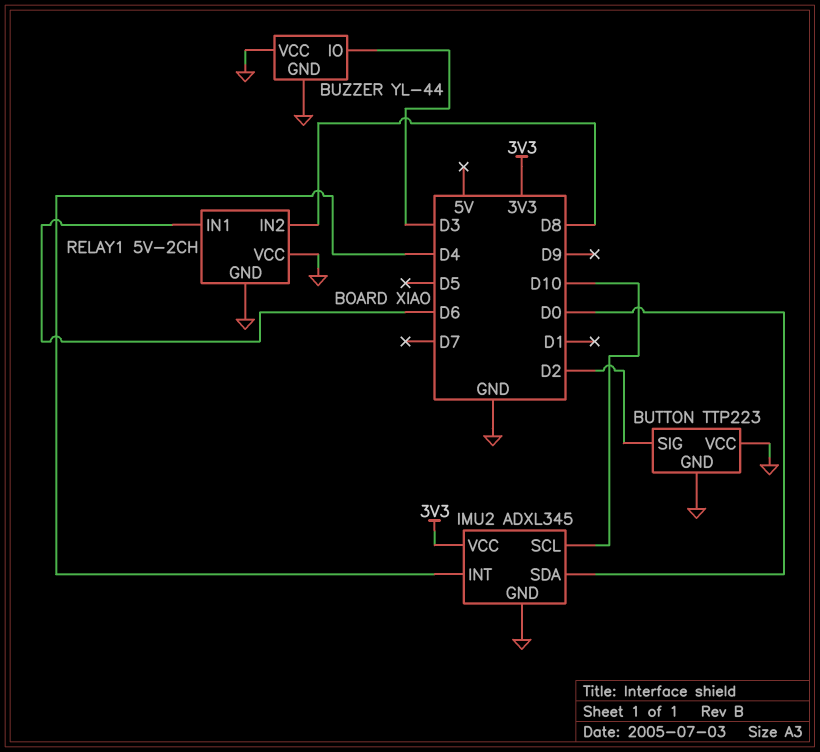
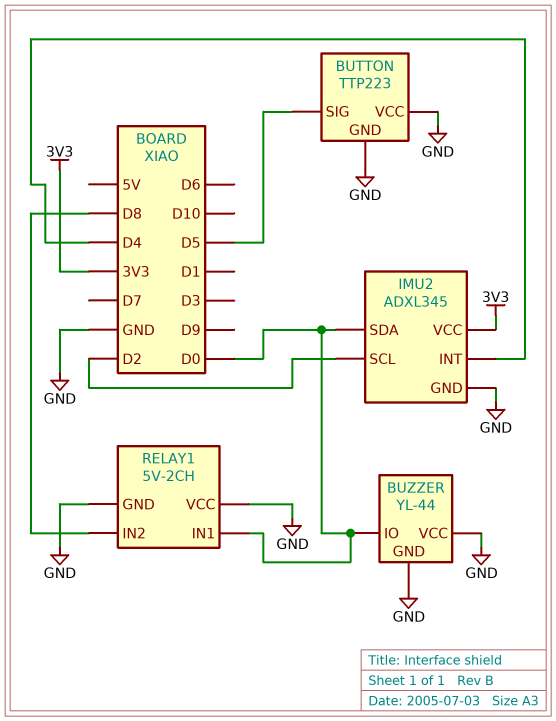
BUTTON pin SIG: D2 -> D5
BUZZER pin IO: D3 -> D0
IMU2 pin SCL: D10 -> D2
RELAY1 pin IN1: D6 -> D0

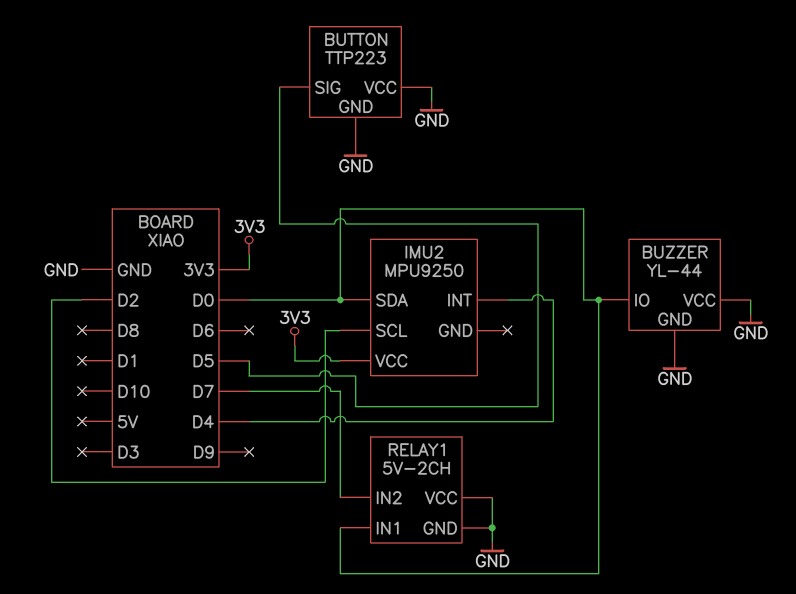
IMU2: ADXL345 -> MPU9250
IMU2 pin GND: GND -> none
RELAY1 pin IN2: D8 -> D7

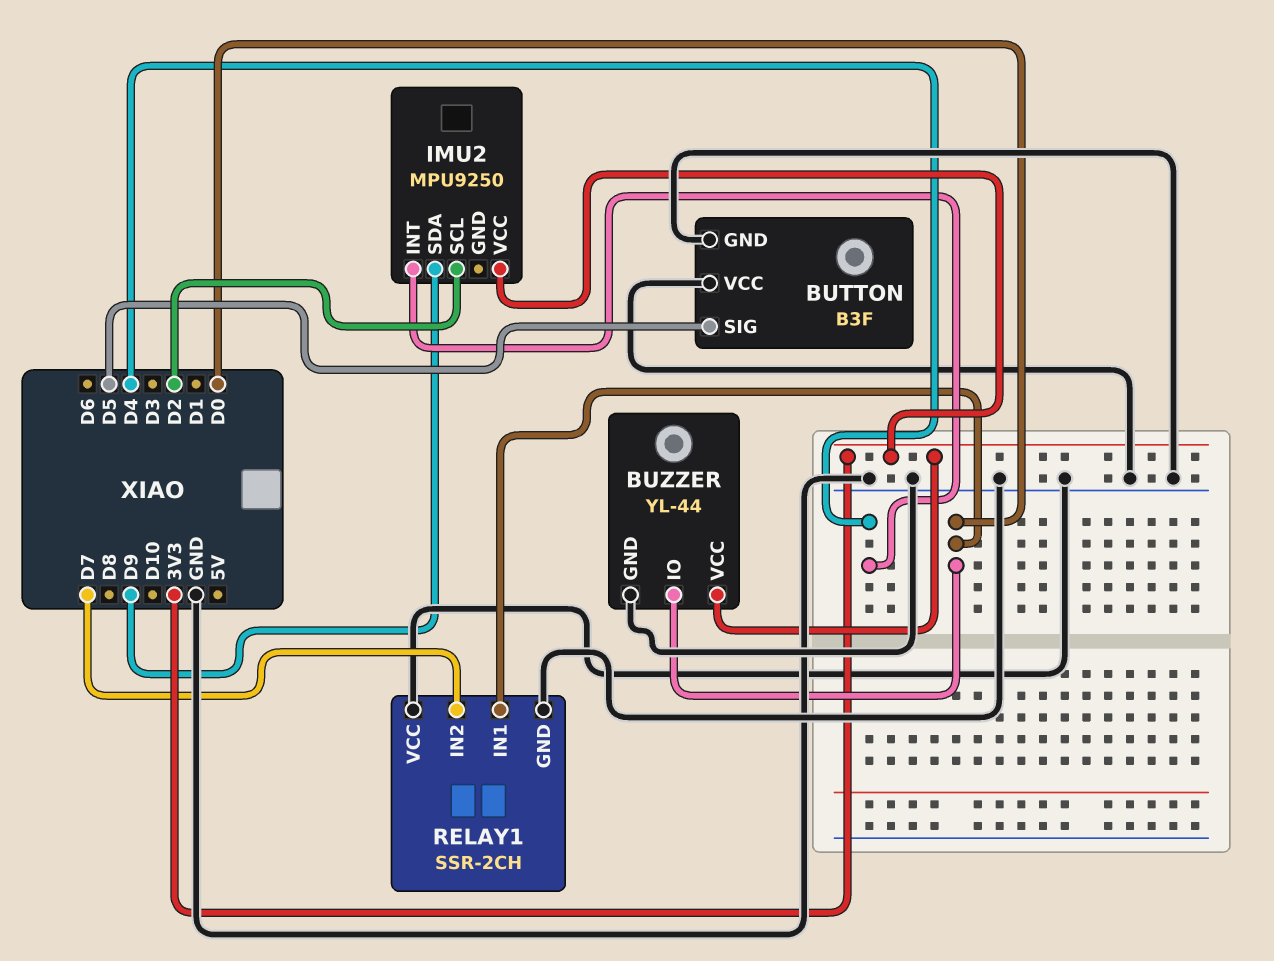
BUTTON: TTP223 -> B3F
BUZZER pin VCC: GND -> 3V3
IMU2 pin SDA: D0 -> D9
RELAY1: 5V-2CH -> SSR-2CH

